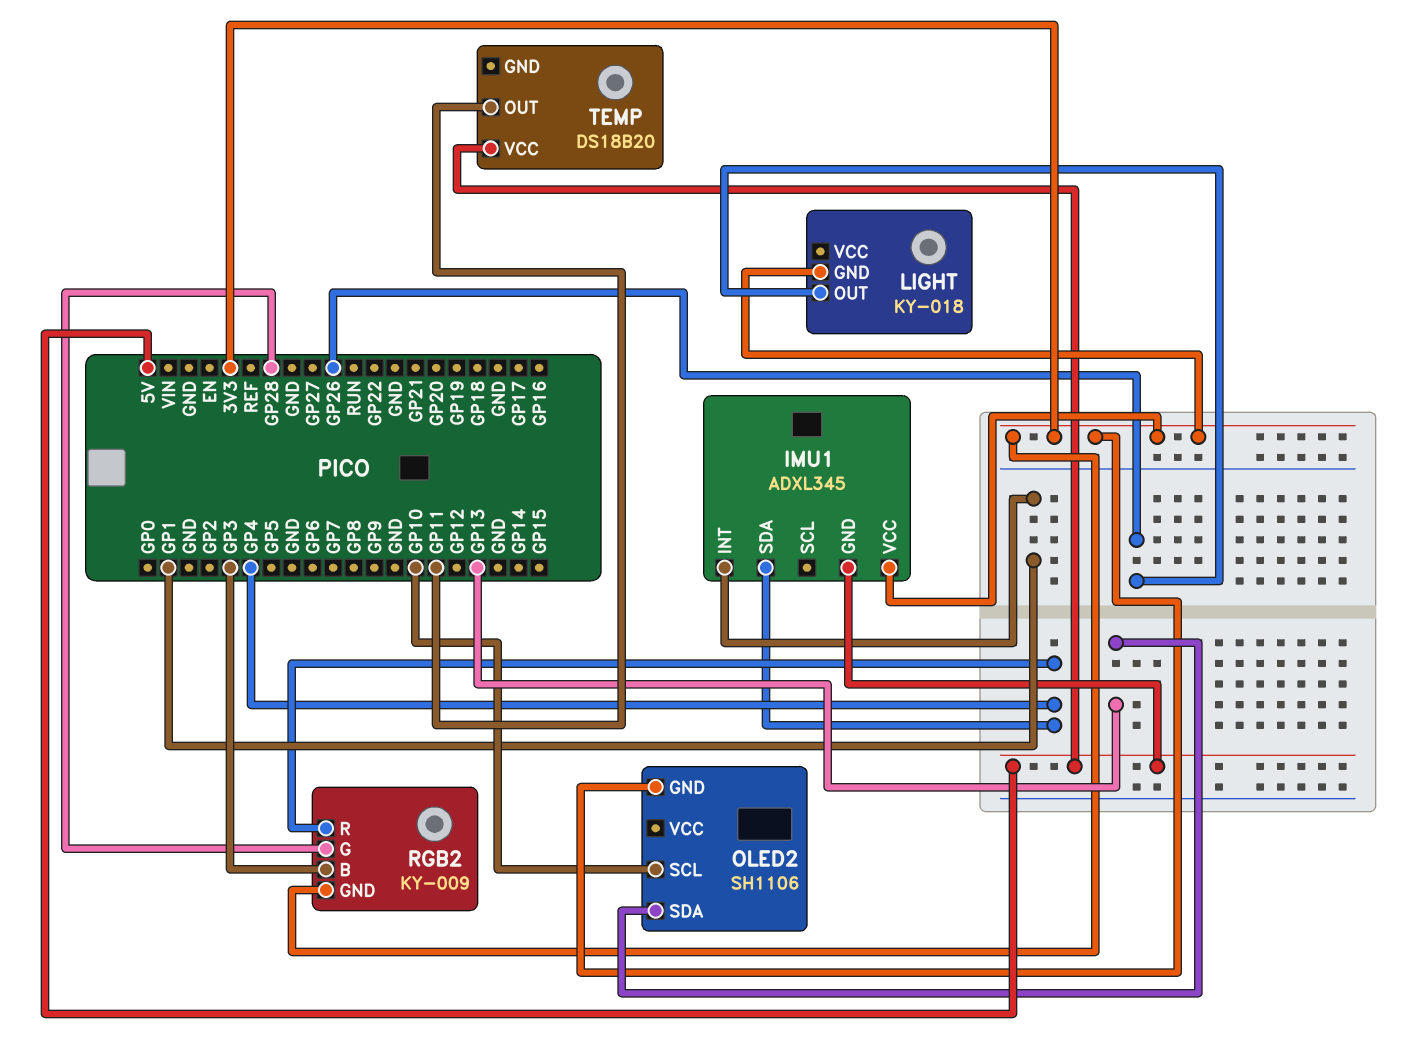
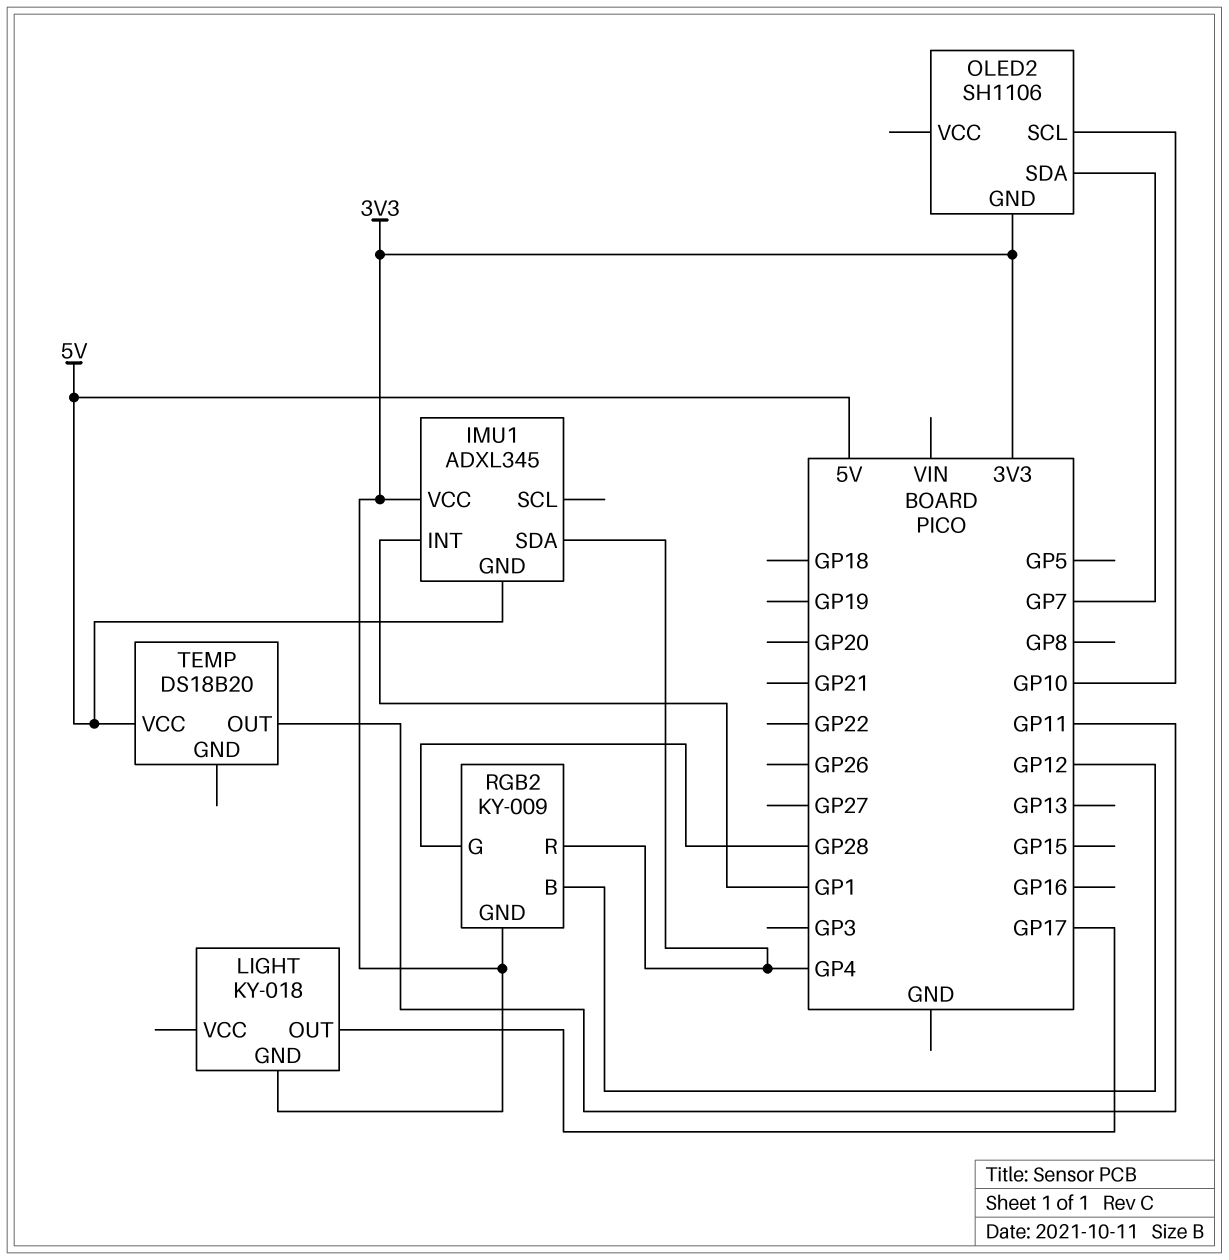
LIGHT pin OUT: GP26 -> GP17
OLED2 pin SDA: GP13 -> GP7
RGB2 pin B: GP3 -> GP12

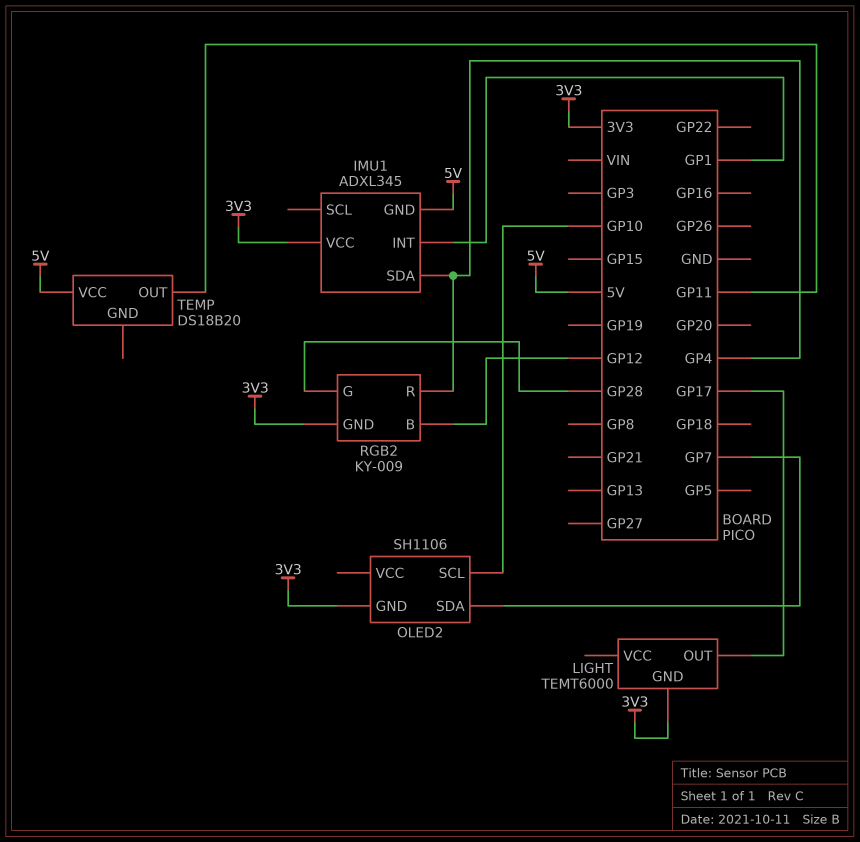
LIGHT: KY-018 -> TEMT6000

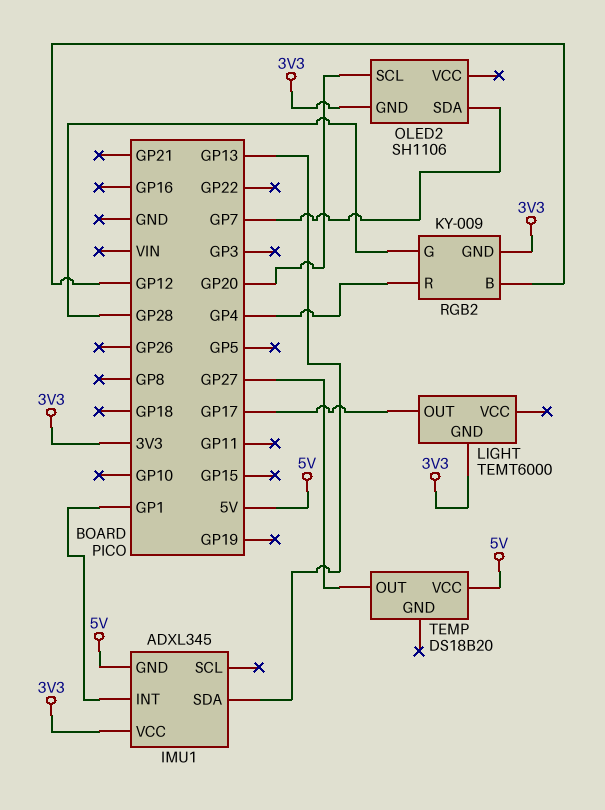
IMU1 pin SDA: GP4 -> GP13
OLED2 pin SCL: GP10 -> GP20
TEMP pin OUT: GP11 -> GP27

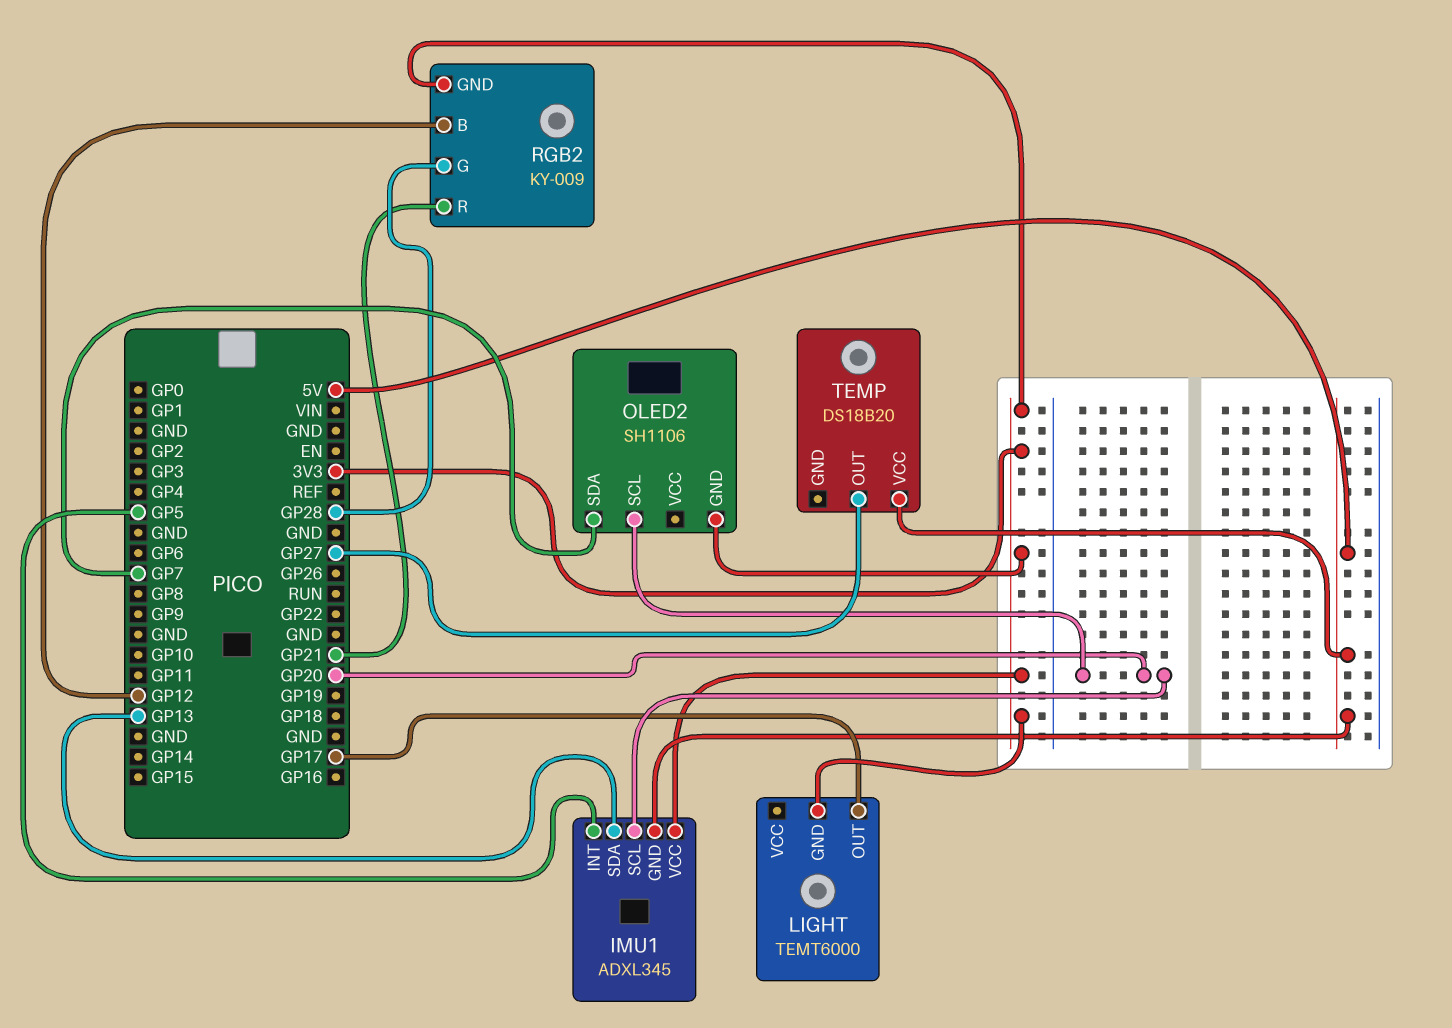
IMU1 pin INT: GP1 -> GP5
IMU1 pin SCL: none -> GP20
RGB2 pin R: GP4 -> GP21

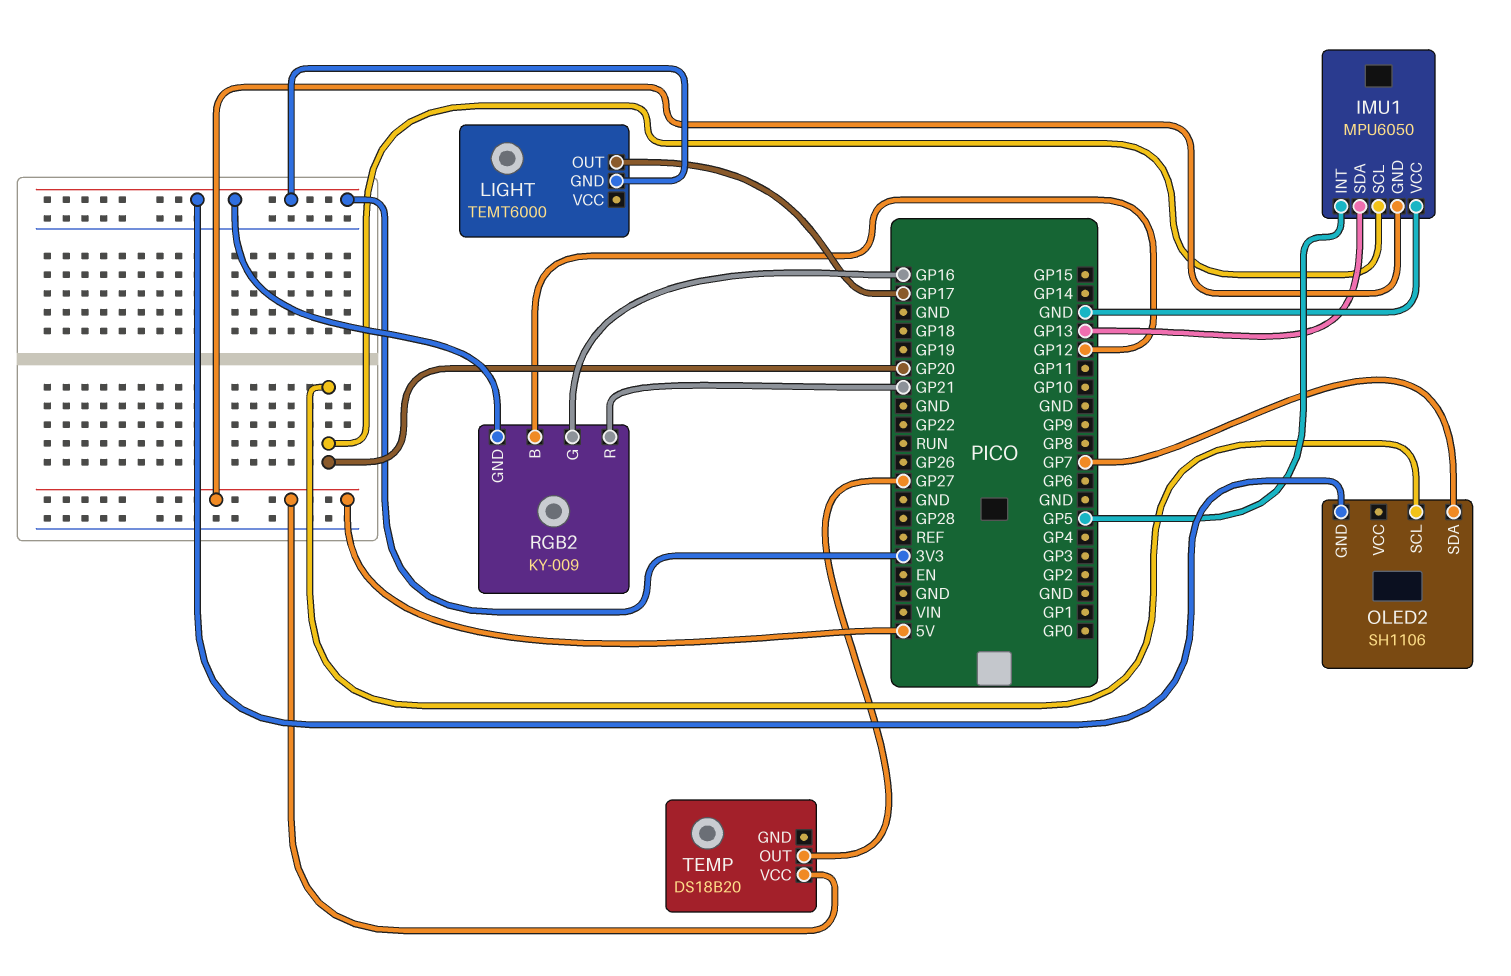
IMU1: ADXL345 -> MPU6050
IMU1 pin VCC: 3V3 -> GND
RGB2 pin G: GP28 -> GP16

